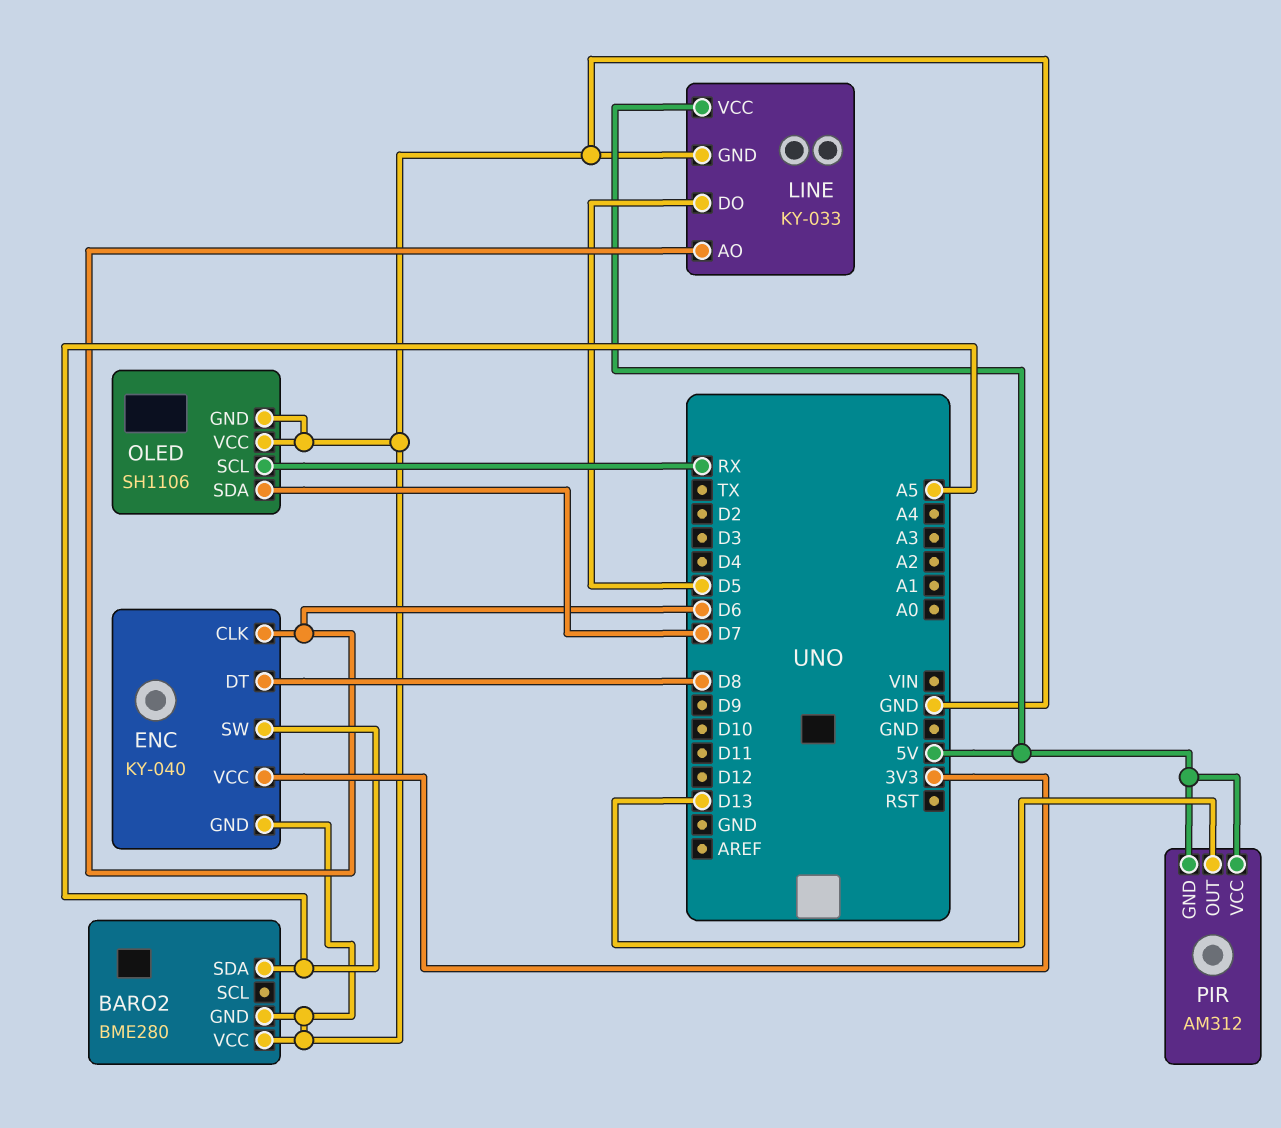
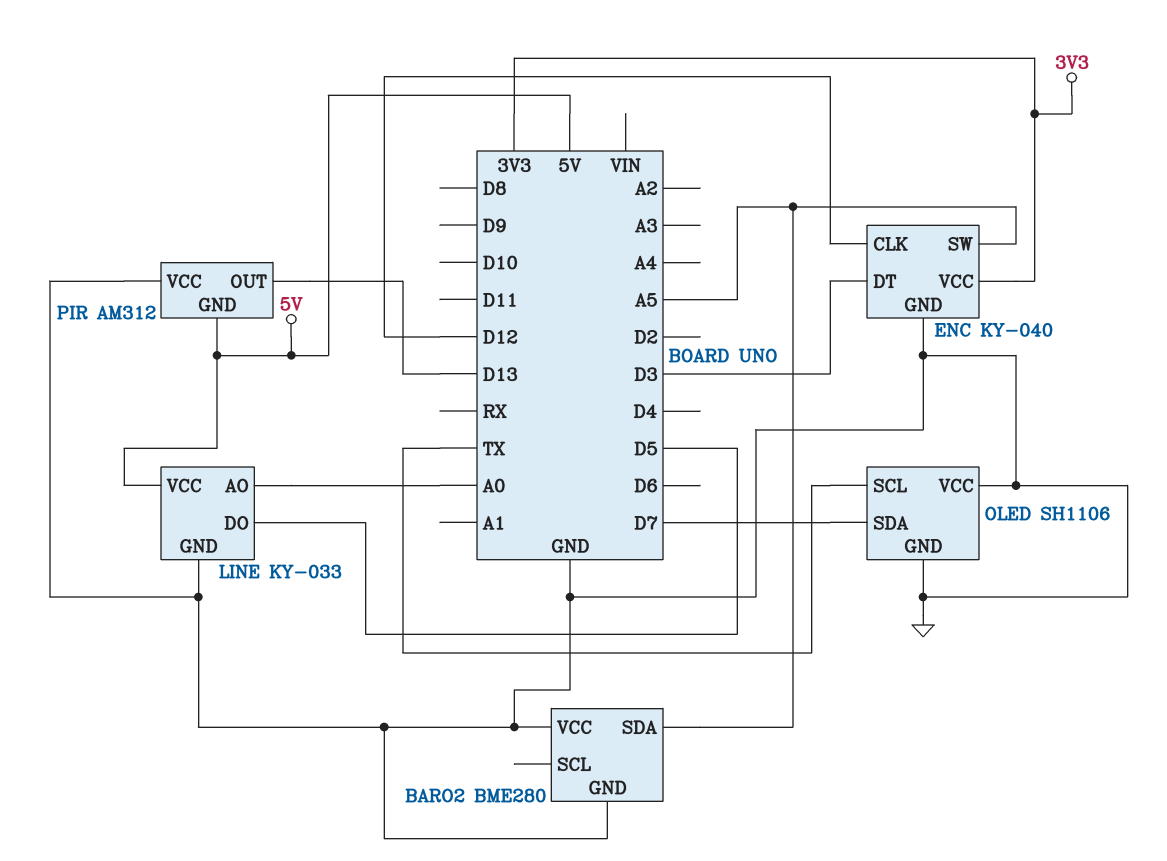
ENC pin CLK: D6 -> D12
ENC pin DT: D8 -> D3
LINE pin AO: D6 -> A0
OLED pin SCL: RX -> TX
PIR pin VCC: 5V -> GND

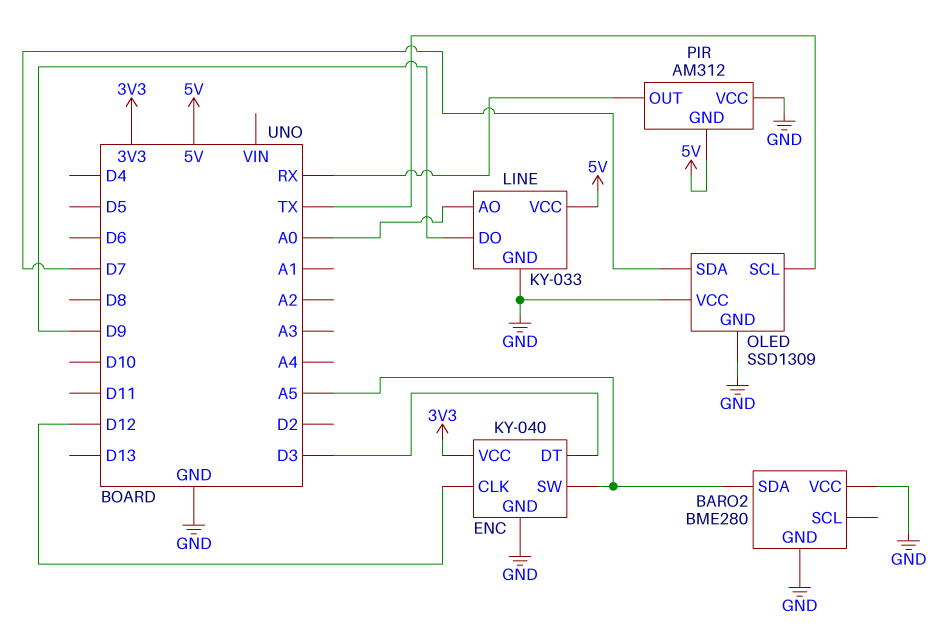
LINE pin DO: D5 -> D9
OLED: SH1106 -> SSD1309
PIR pin OUT: D13 -> RX

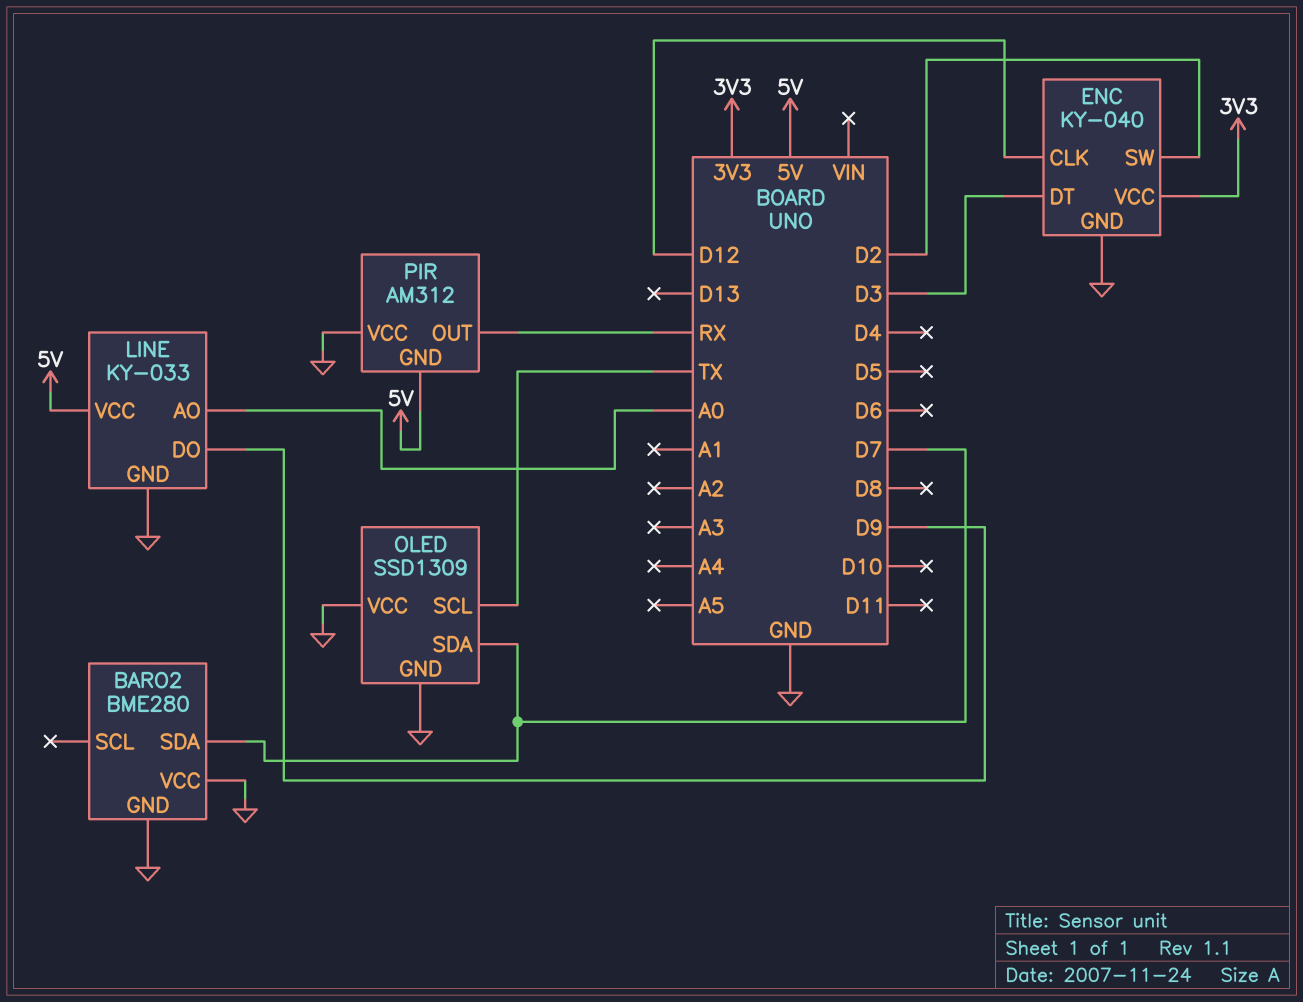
BARO2 pin SDA: A5 -> D7
ENC pin SW: A5 -> D2

